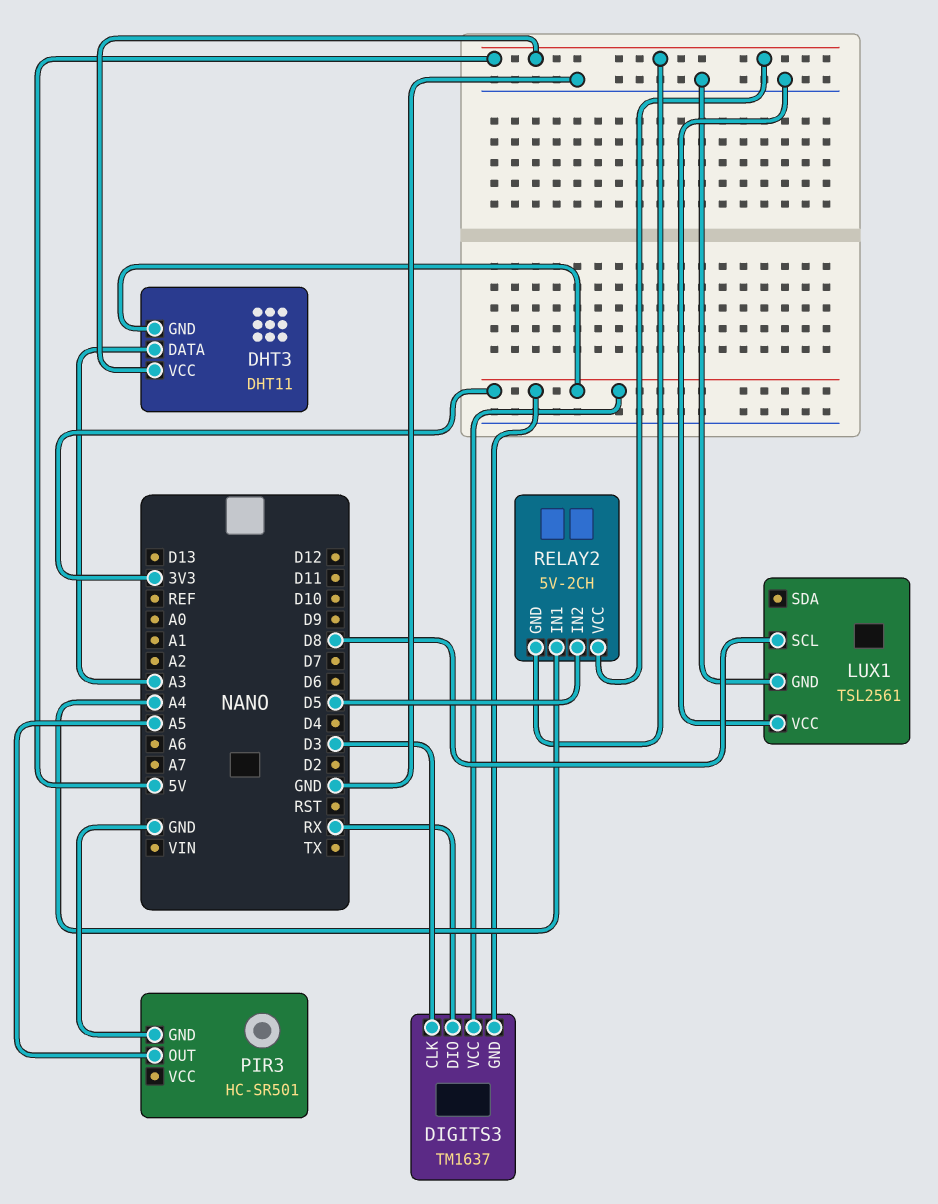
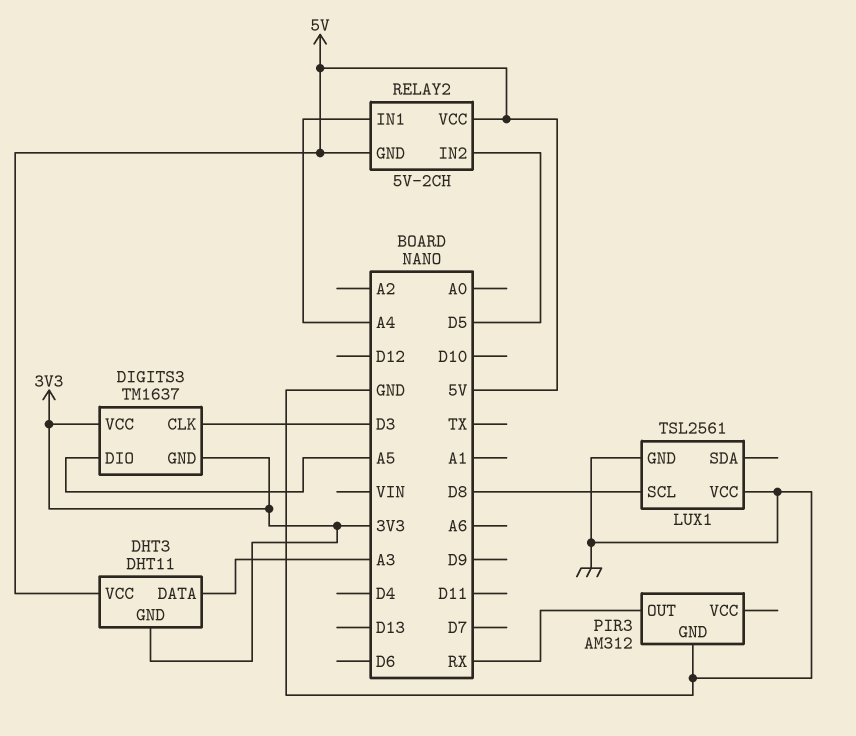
DIGITS3 pin DIO: RX -> A5
PIR3: HC-SR501 -> AM312
PIR3 pin OUT: A5 -> RX

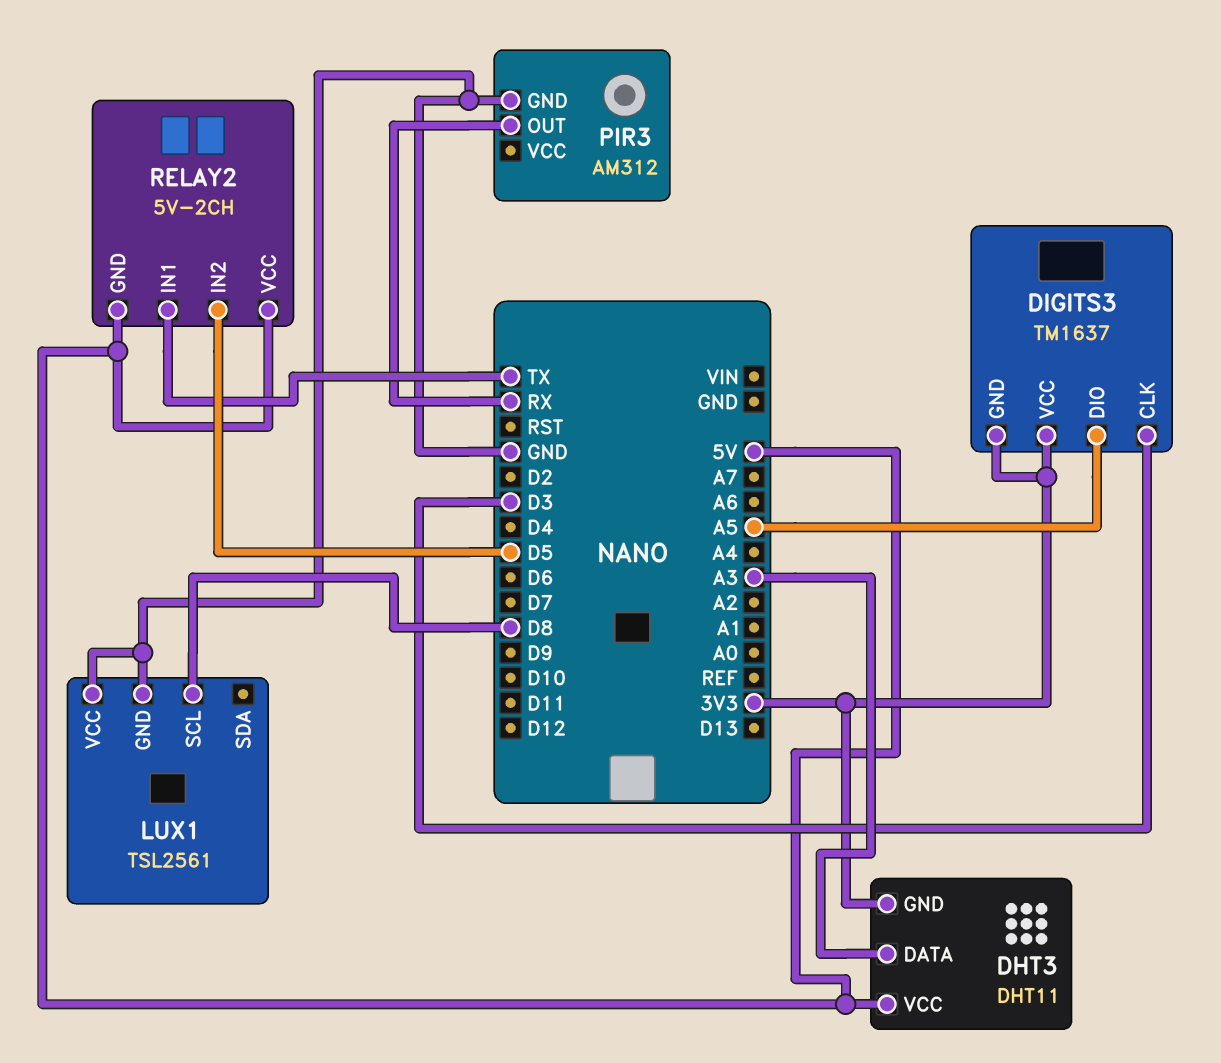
RELAY2 pin IN1: A4 -> TX

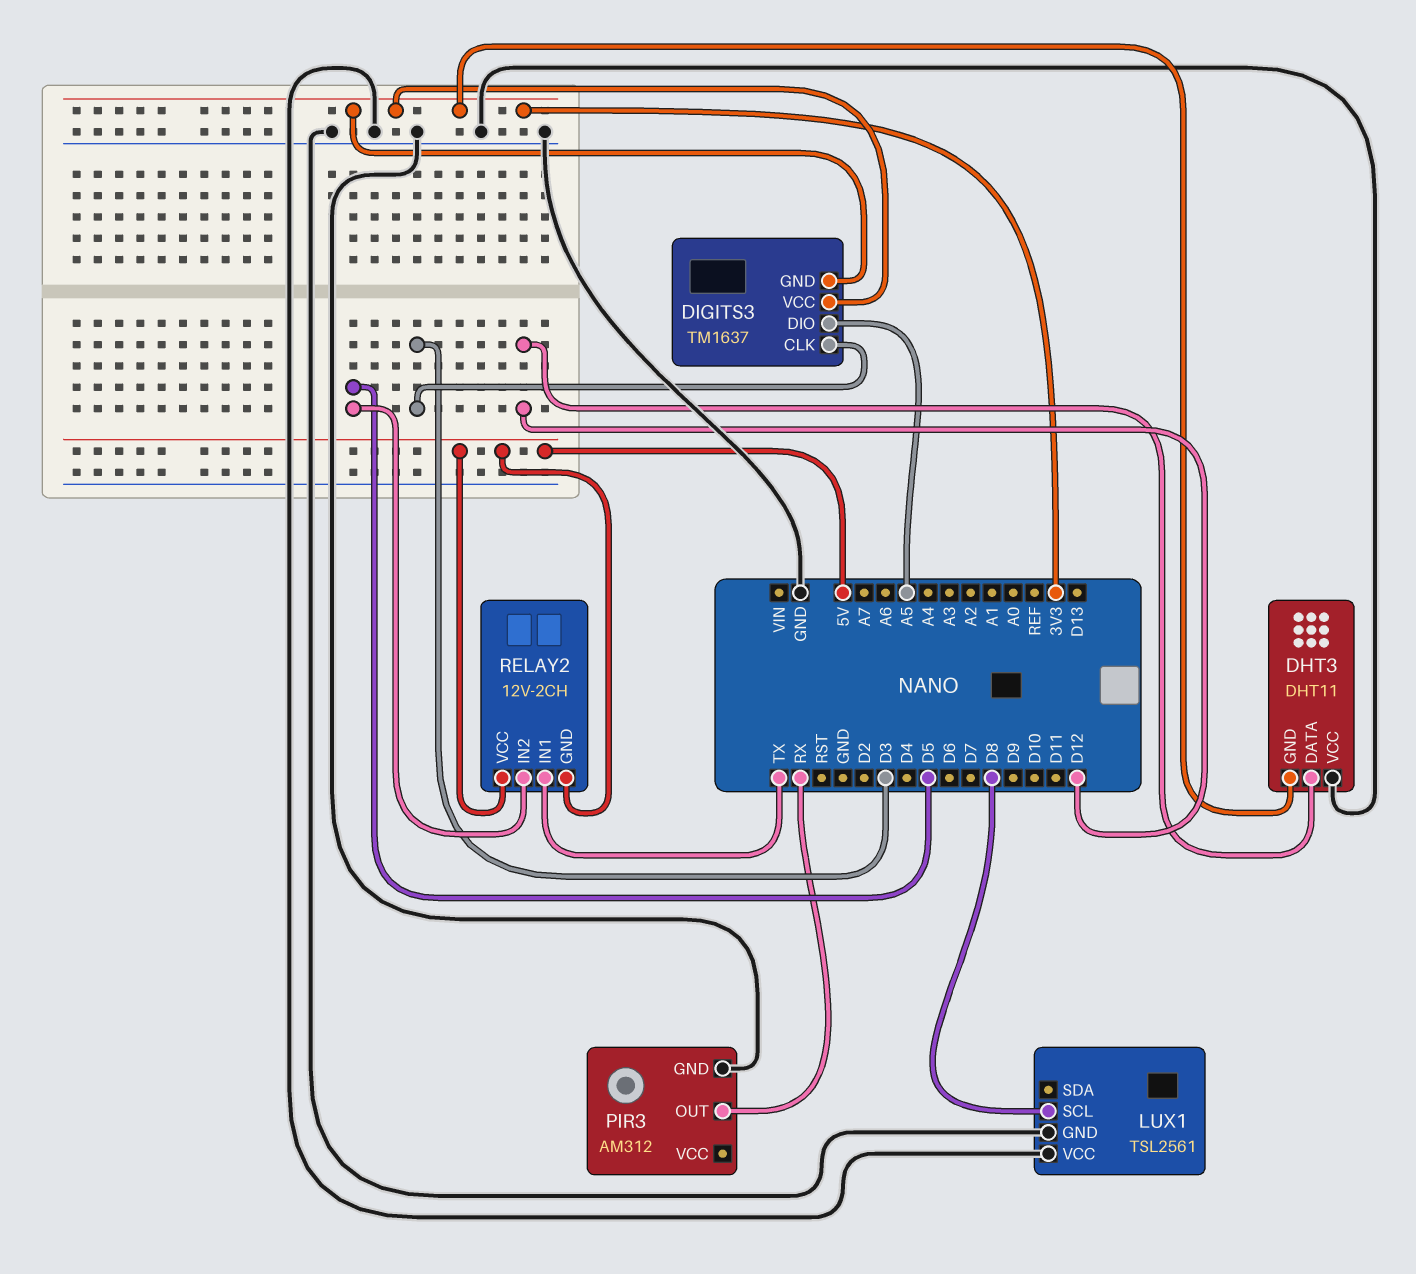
DHT3 pin DATA: A3 -> D12
DHT3 pin VCC: 5V -> GND
RELAY2: 5V-2CH -> 12V-2CH

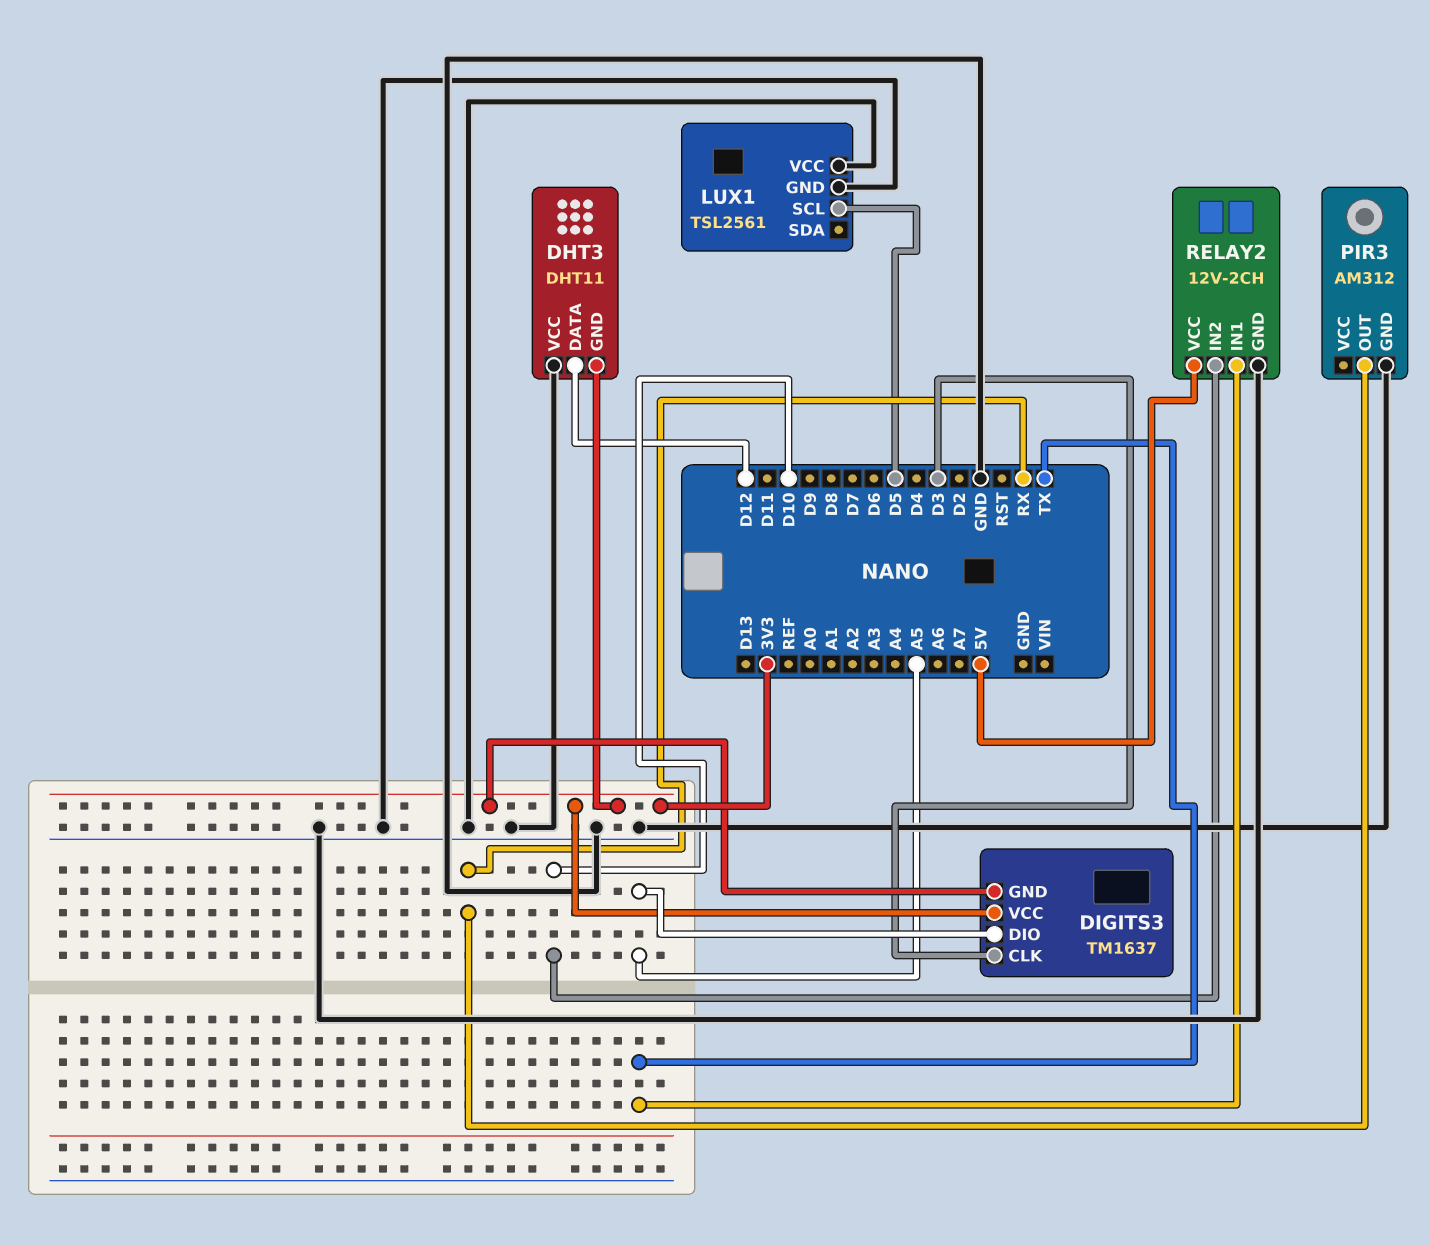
LUX1 pin SCL: D8 -> D5
RELAY2 pin GND: 5V -> GND
RELAY2 pin IN2: D5 -> D10

